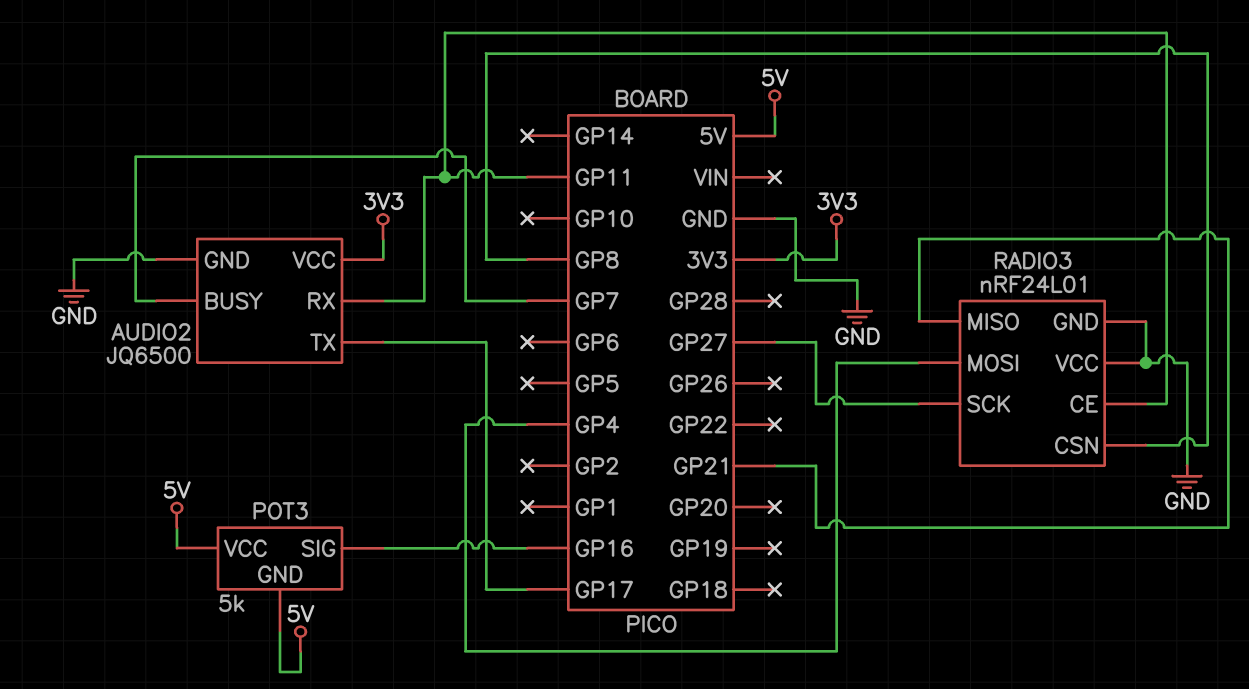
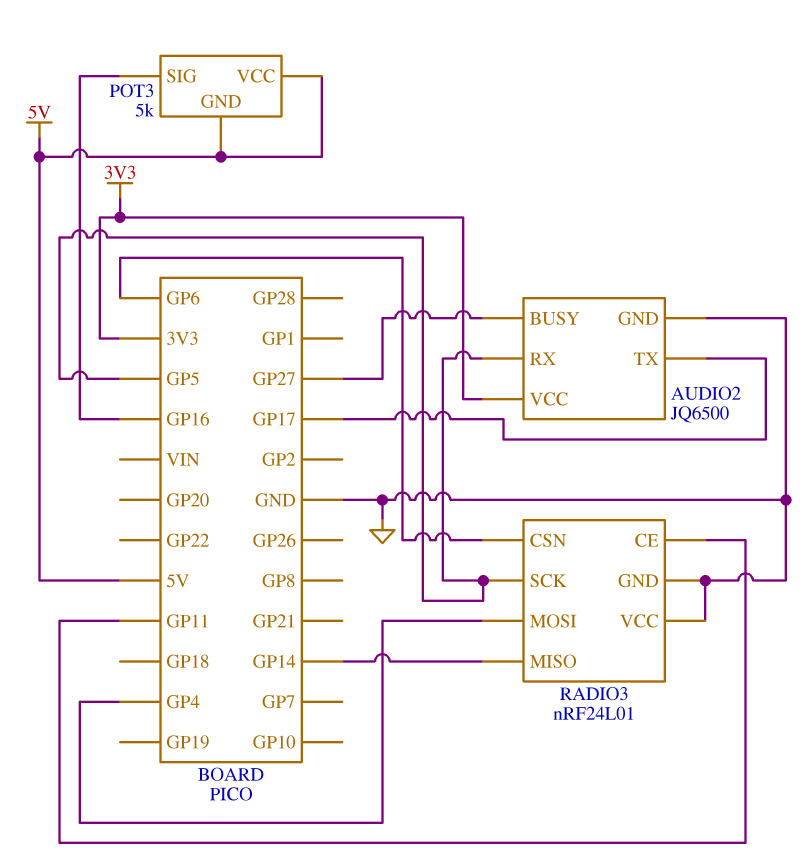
AUDIO2 pin BUSY: GP7 -> GP27
AUDIO2 pin RX: GP11 -> GP5
RADIO3 pin CSN: GP8 -> GP6
RADIO3 pin MISO: GP21 -> GP14
RADIO3 pin SCK: GP27 -> GP5

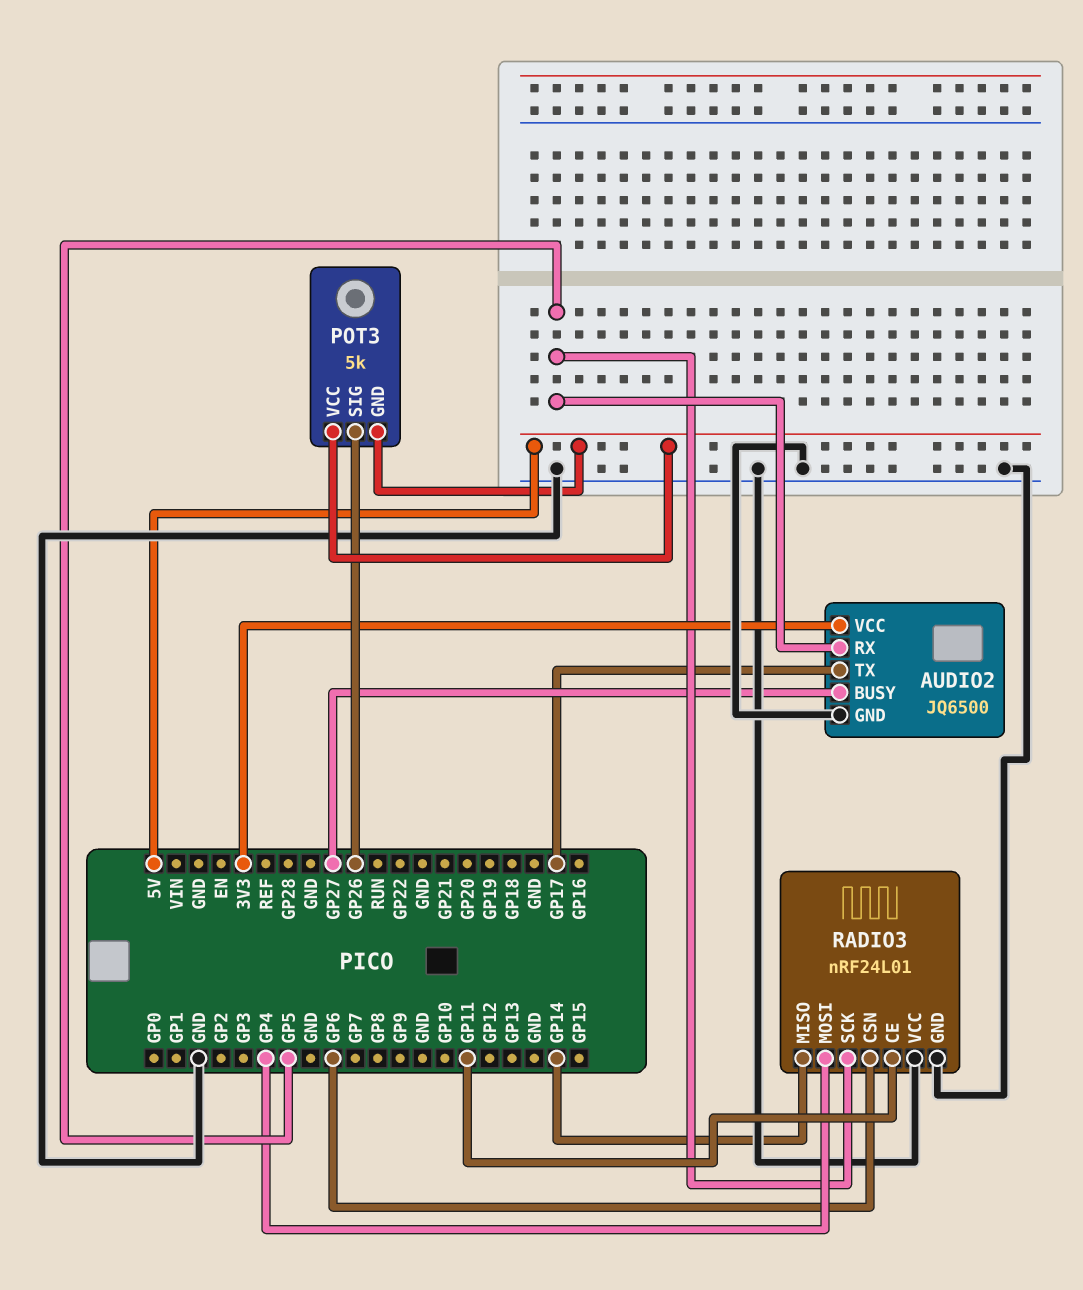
POT3 pin SIG: GP16 -> GP26

